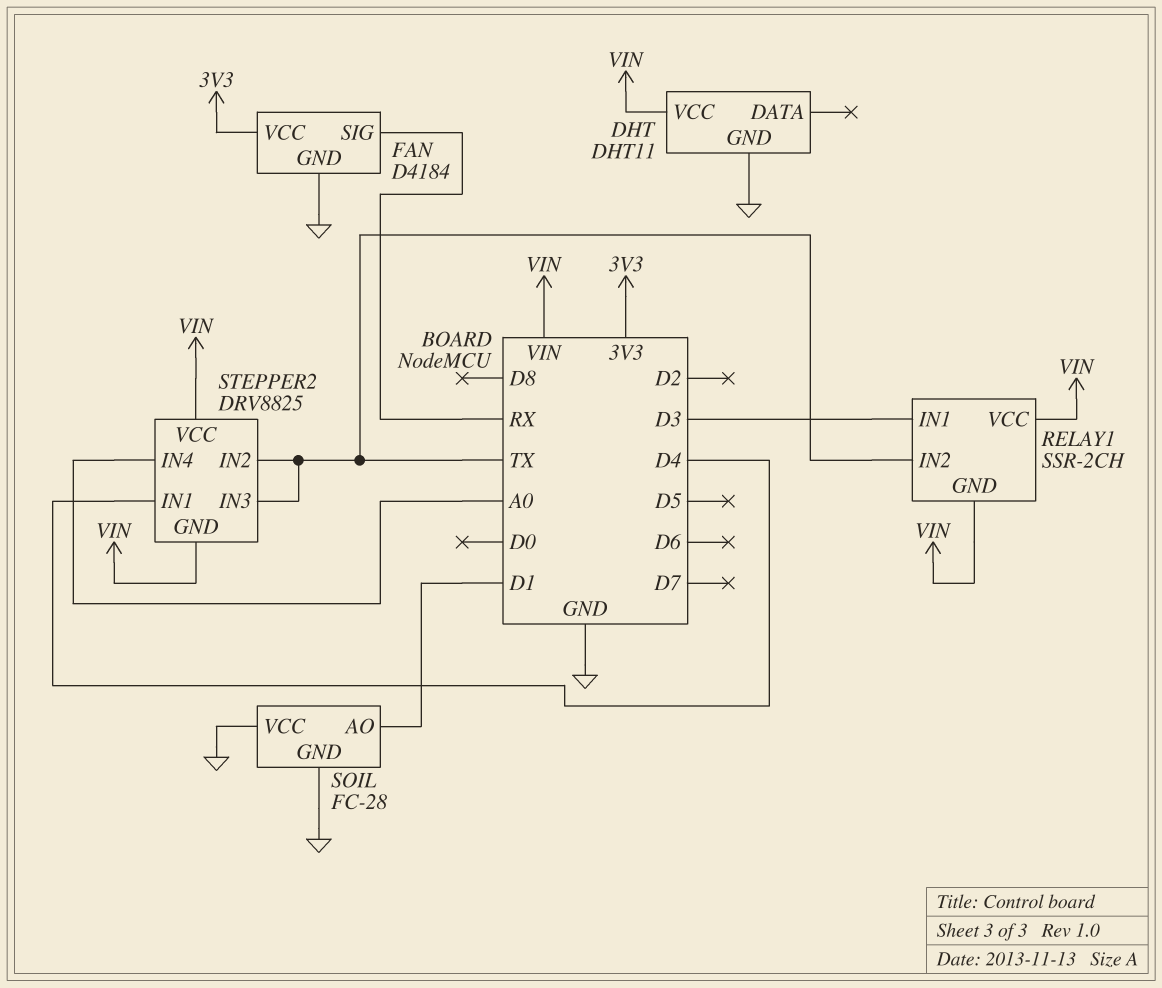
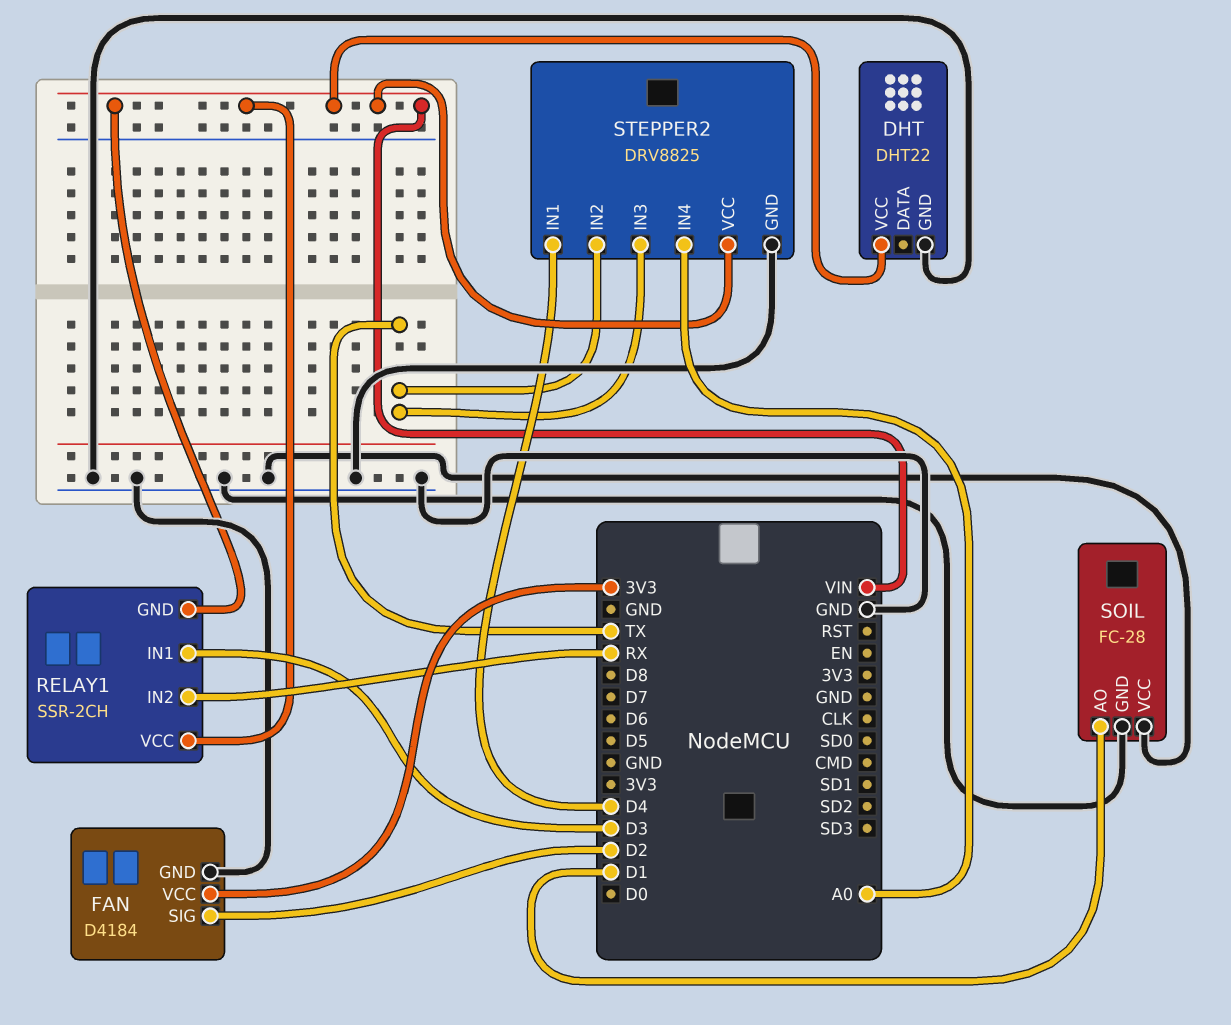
DHT: DHT11 -> DHT22
FAN pin SIG: RX -> D2
RELAY1 pin IN2: TX -> RX
STEPPER2 pin GND: VIN -> GND

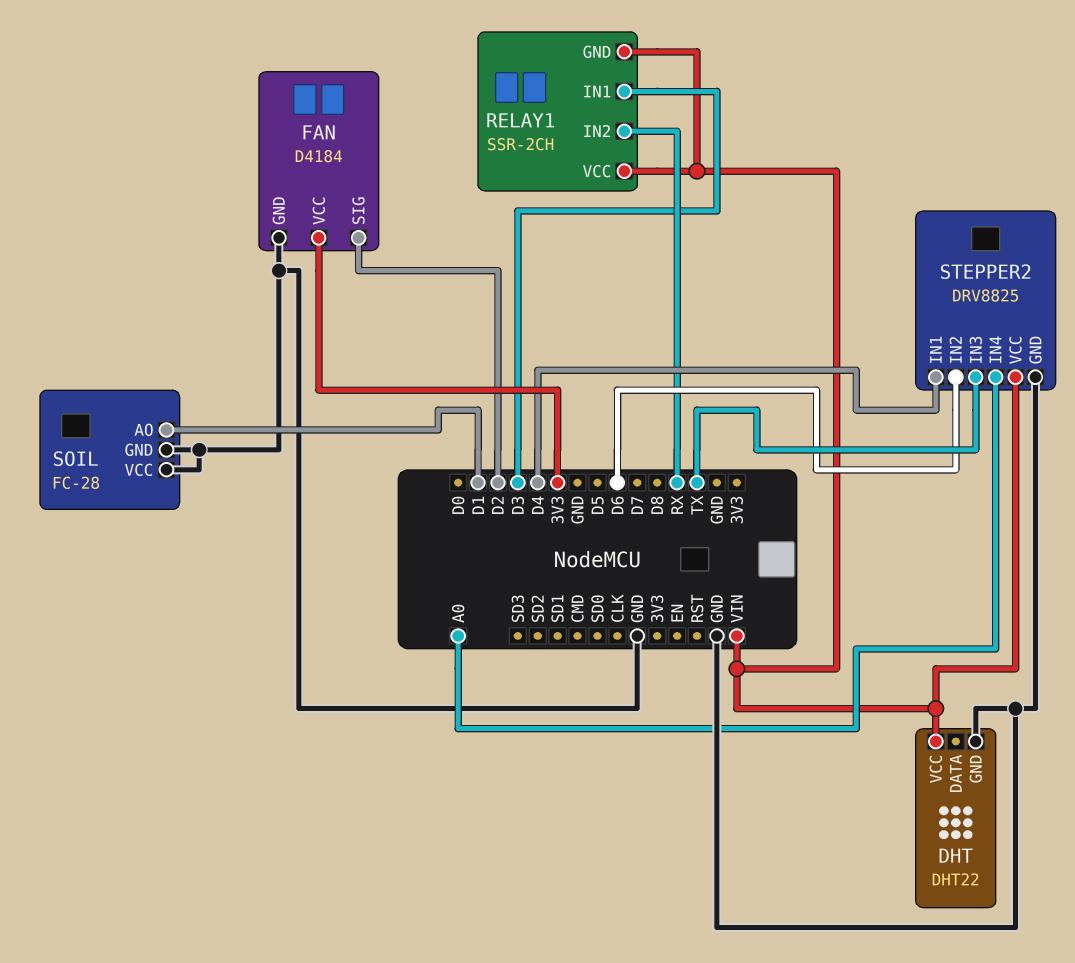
STEPPER2 pin IN2: TX -> D6

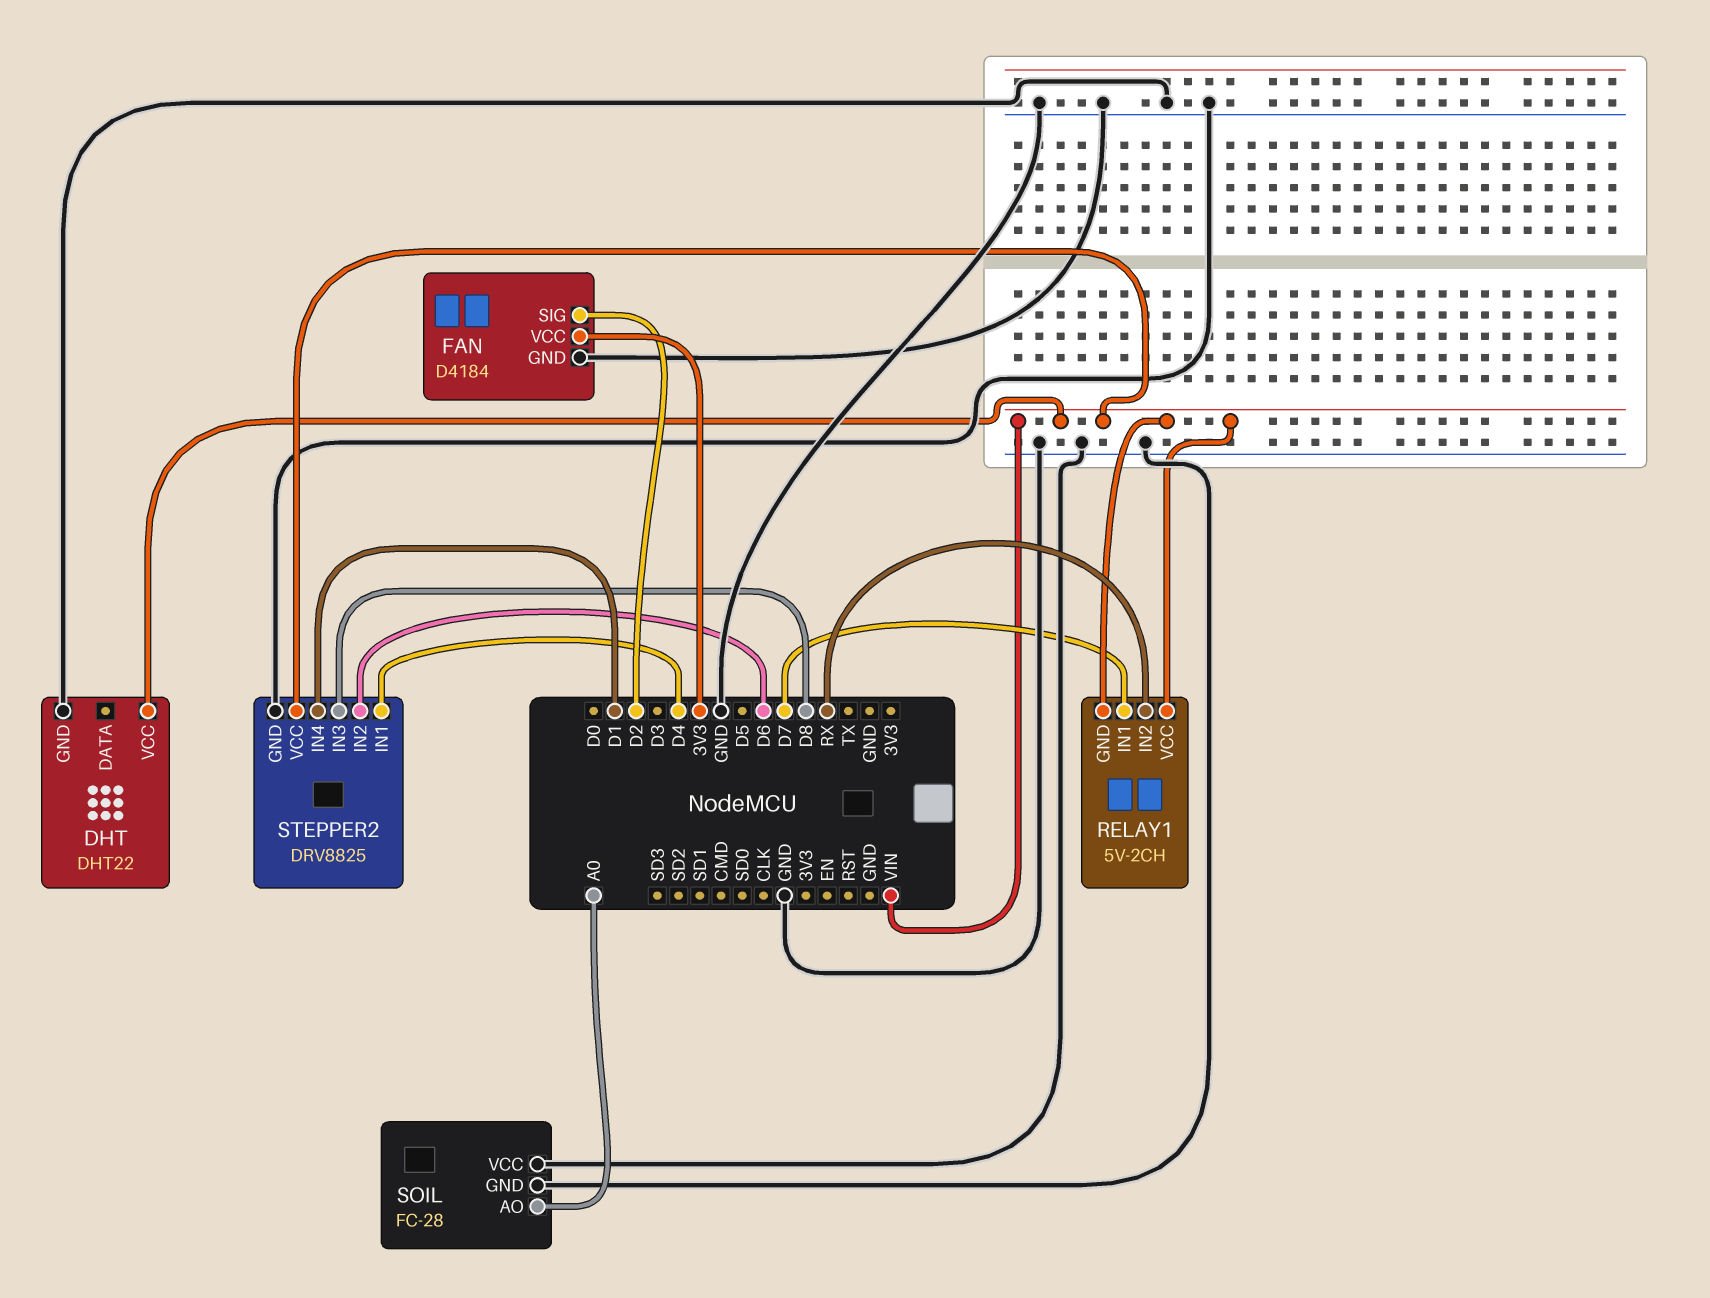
RELAY1: SSR-2CH -> 5V-2CH
RELAY1 pin IN1: D3 -> D7
SOIL pin AO: D1 -> A0
STEPPER2 pin IN3: TX -> D8
STEPPER2 pin IN4: A0 -> D1

